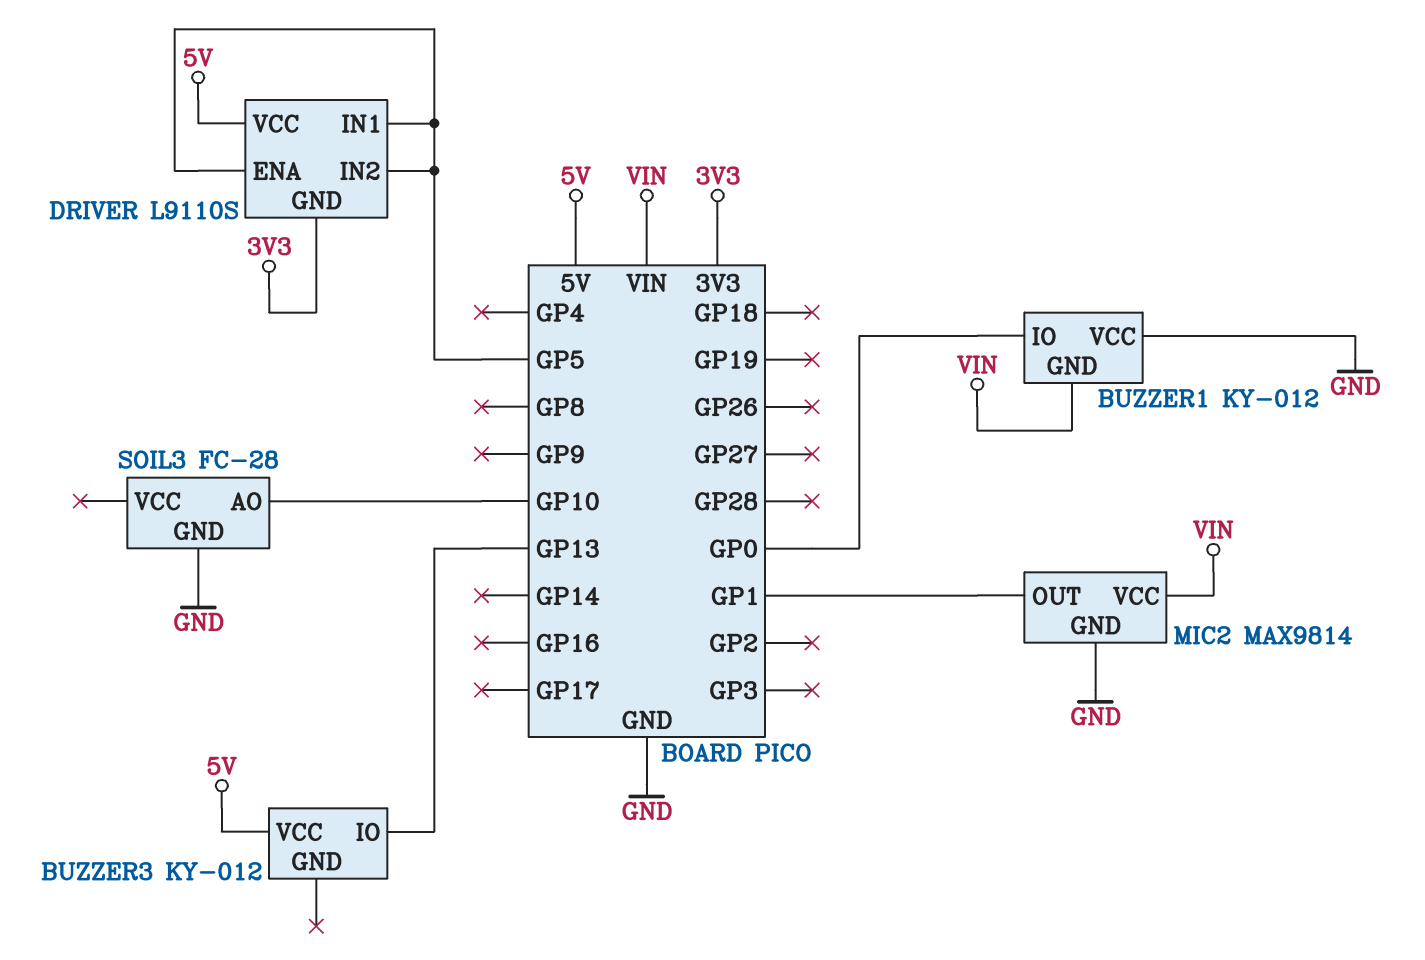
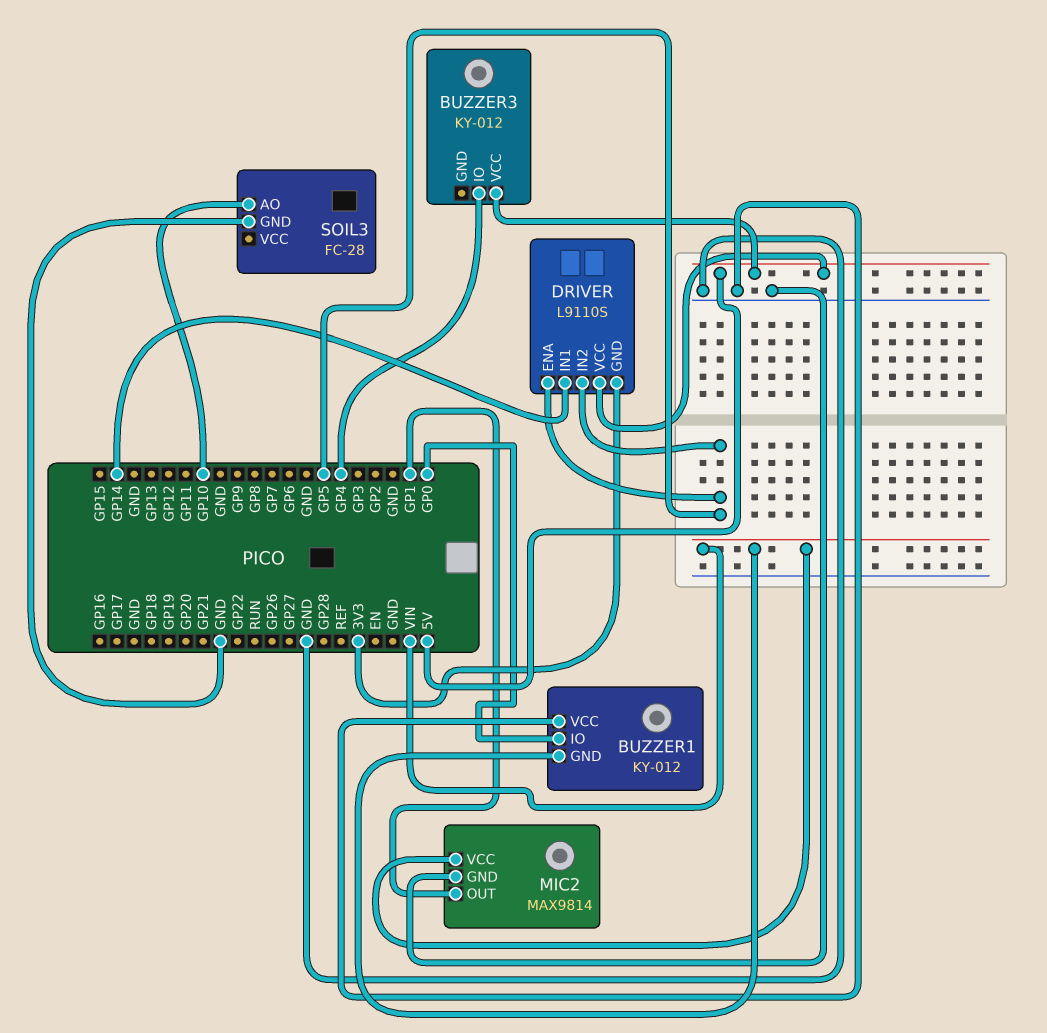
BUZZER3 pin IO: GP13 -> GP4
DRIVER pin IN1: GP5 -> GP14

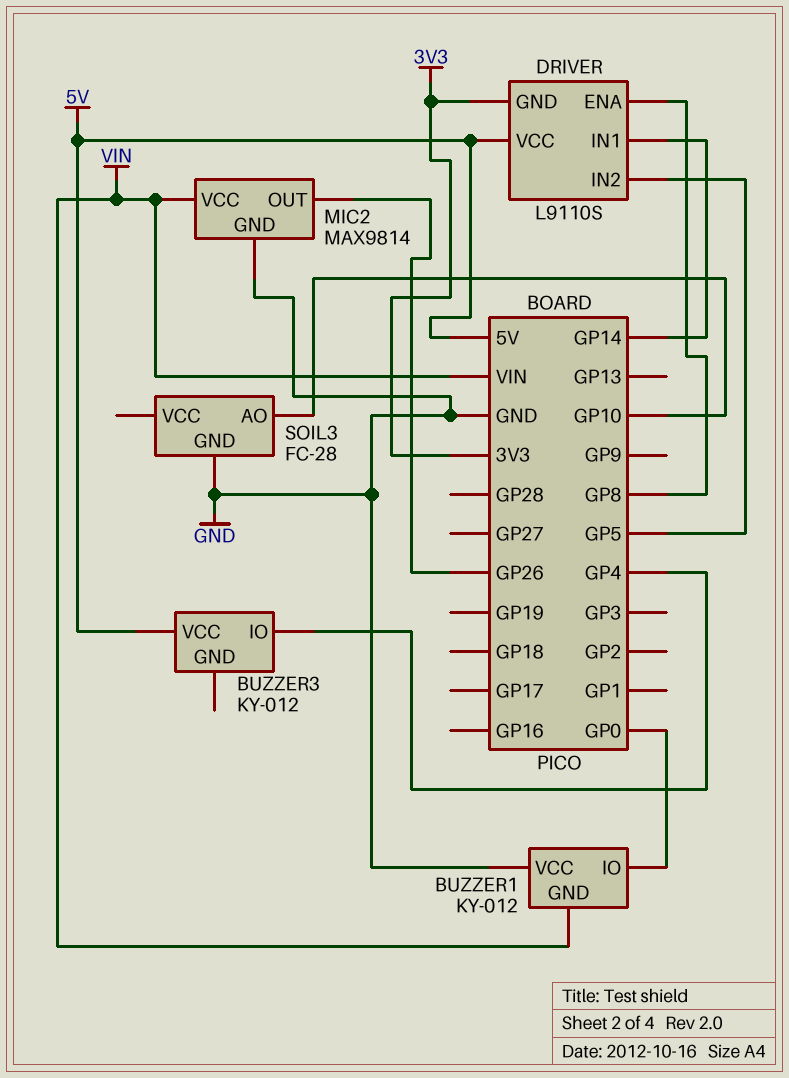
DRIVER pin ENA: GP5 -> GP8
MIC2 pin OUT: GP1 -> GP26

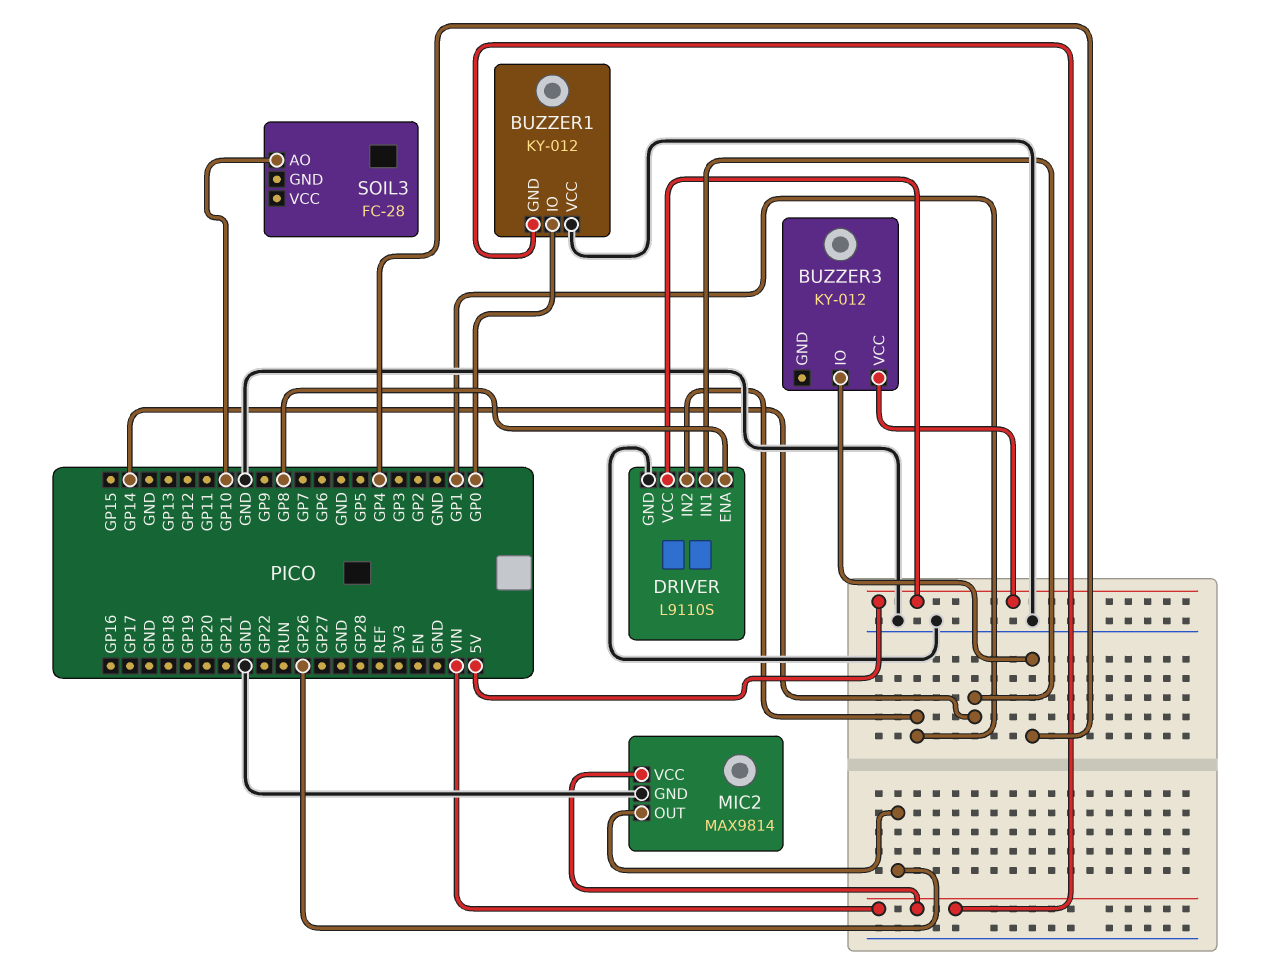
DRIVER pin GND: 3V3 -> GND
DRIVER pin IN2: GP5 -> GP1
SOIL3 pin GND: GND -> none

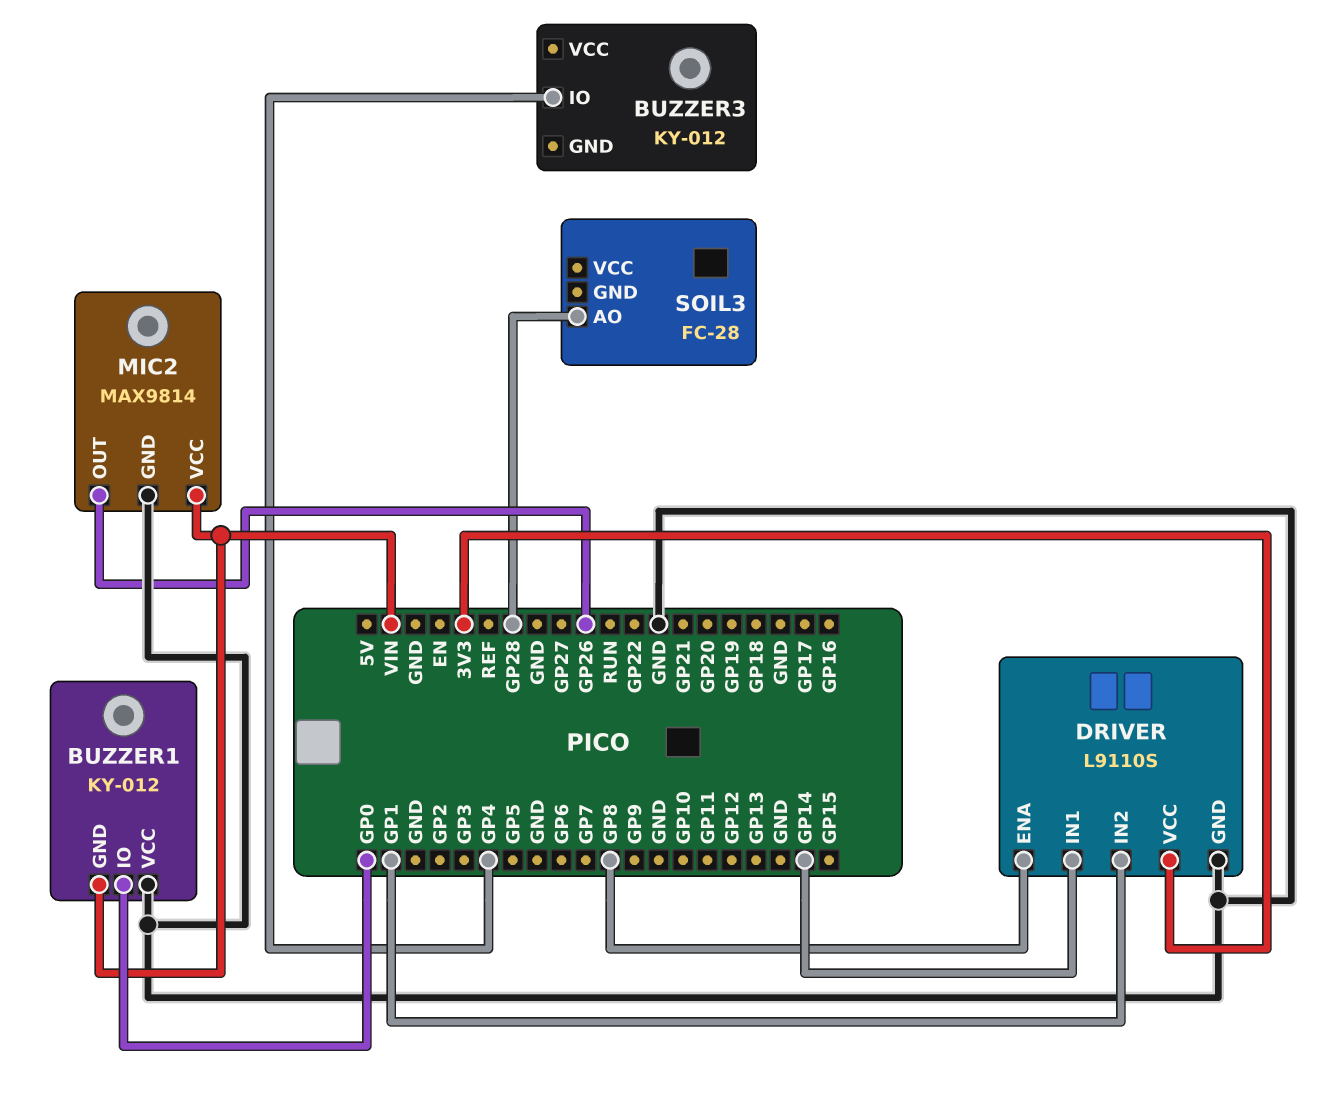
BUZZER3 pin VCC: 5V -> none
DRIVER pin VCC: 5V -> 3V3
SOIL3 pin AO: GP10 -> GP28

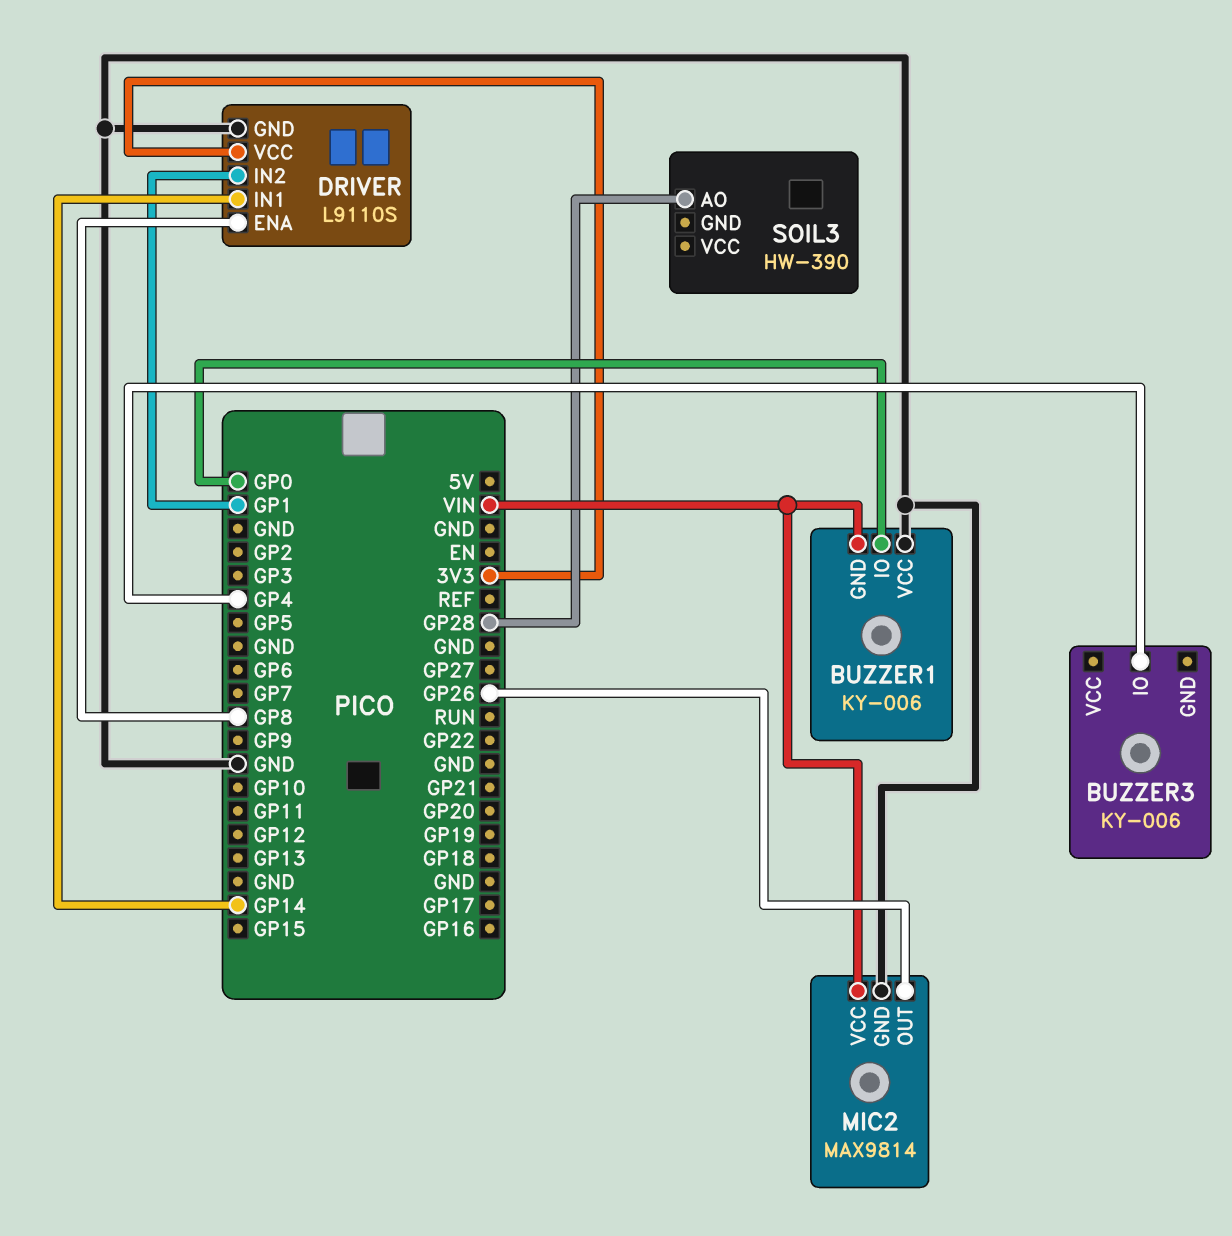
BUZZER1: KY-012 -> KY-006
BUZZER3: KY-012 -> KY-006
SOIL3: FC-28 -> HW-390

